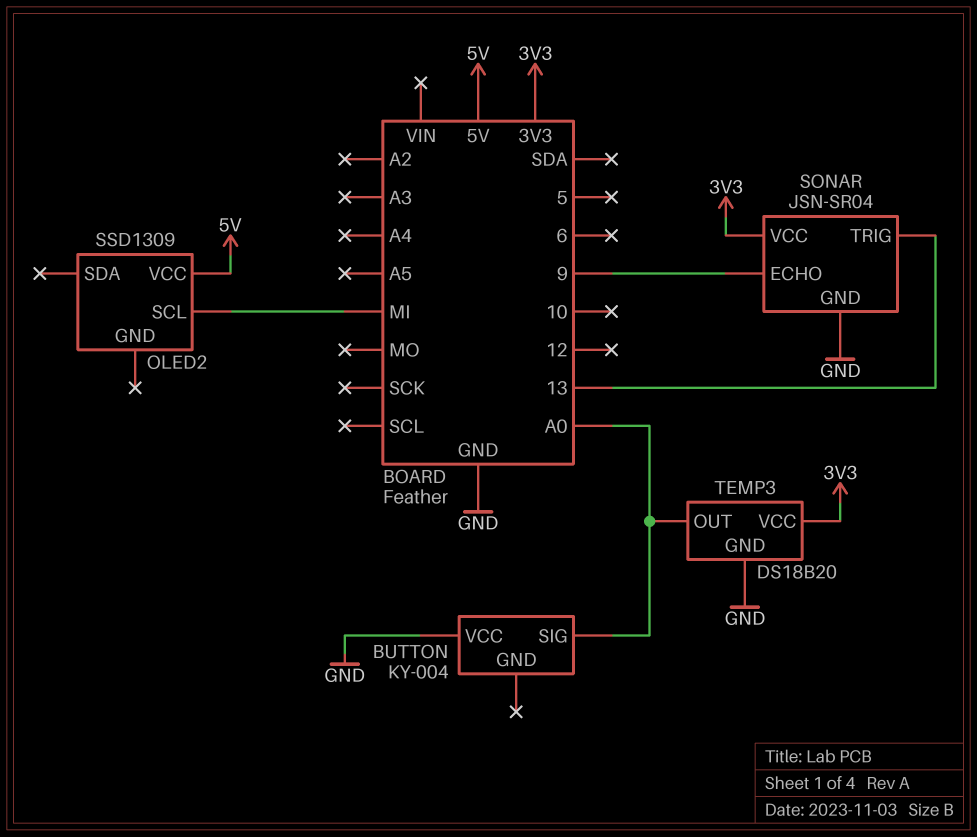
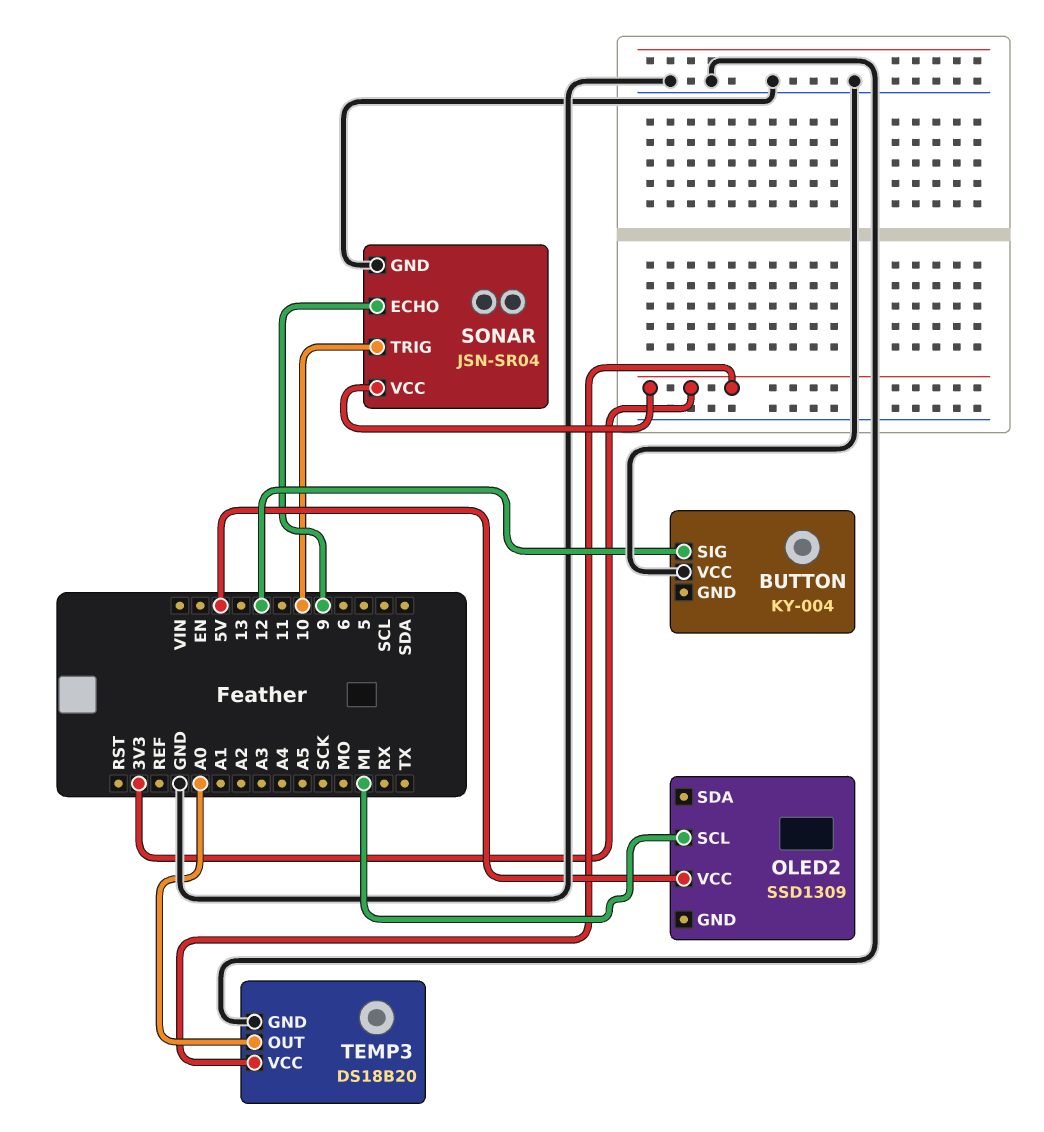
BUTTON pin SIG: A0 -> 12
SONAR pin TRIG: 13 -> 10

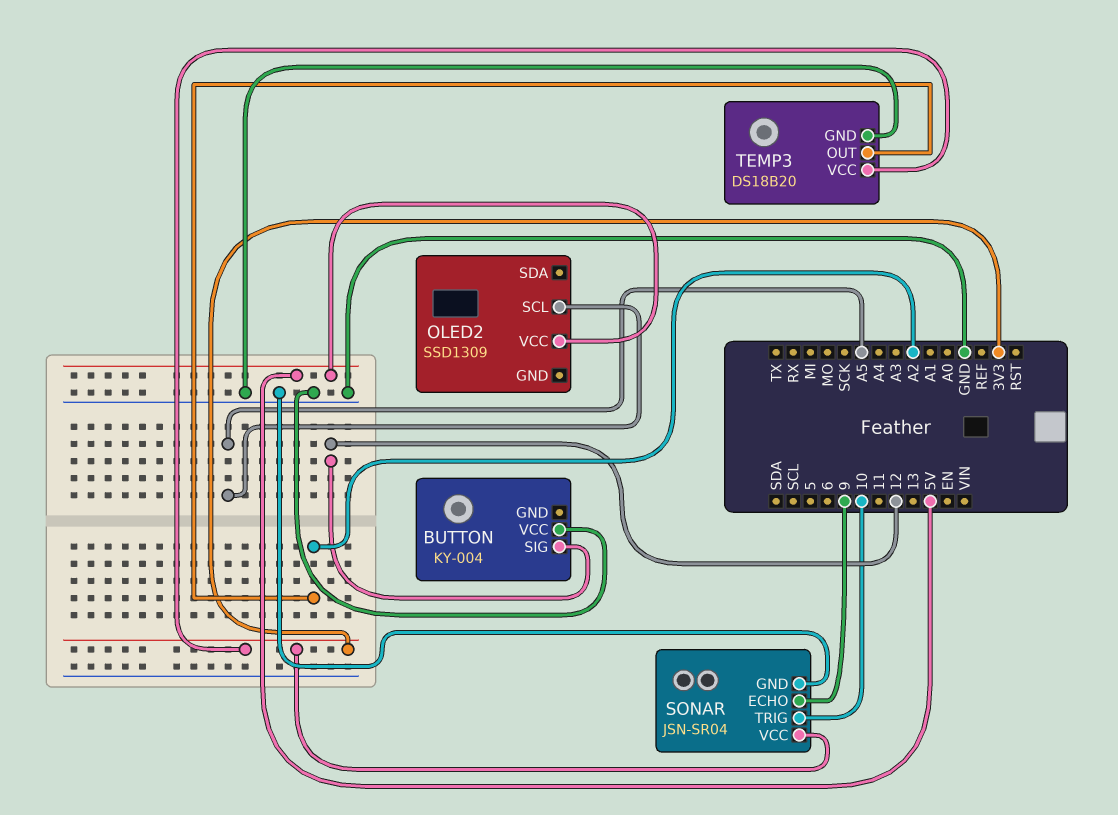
OLED2 pin SCL: MI -> A5
TEMP3 pin OUT: A0 -> A2

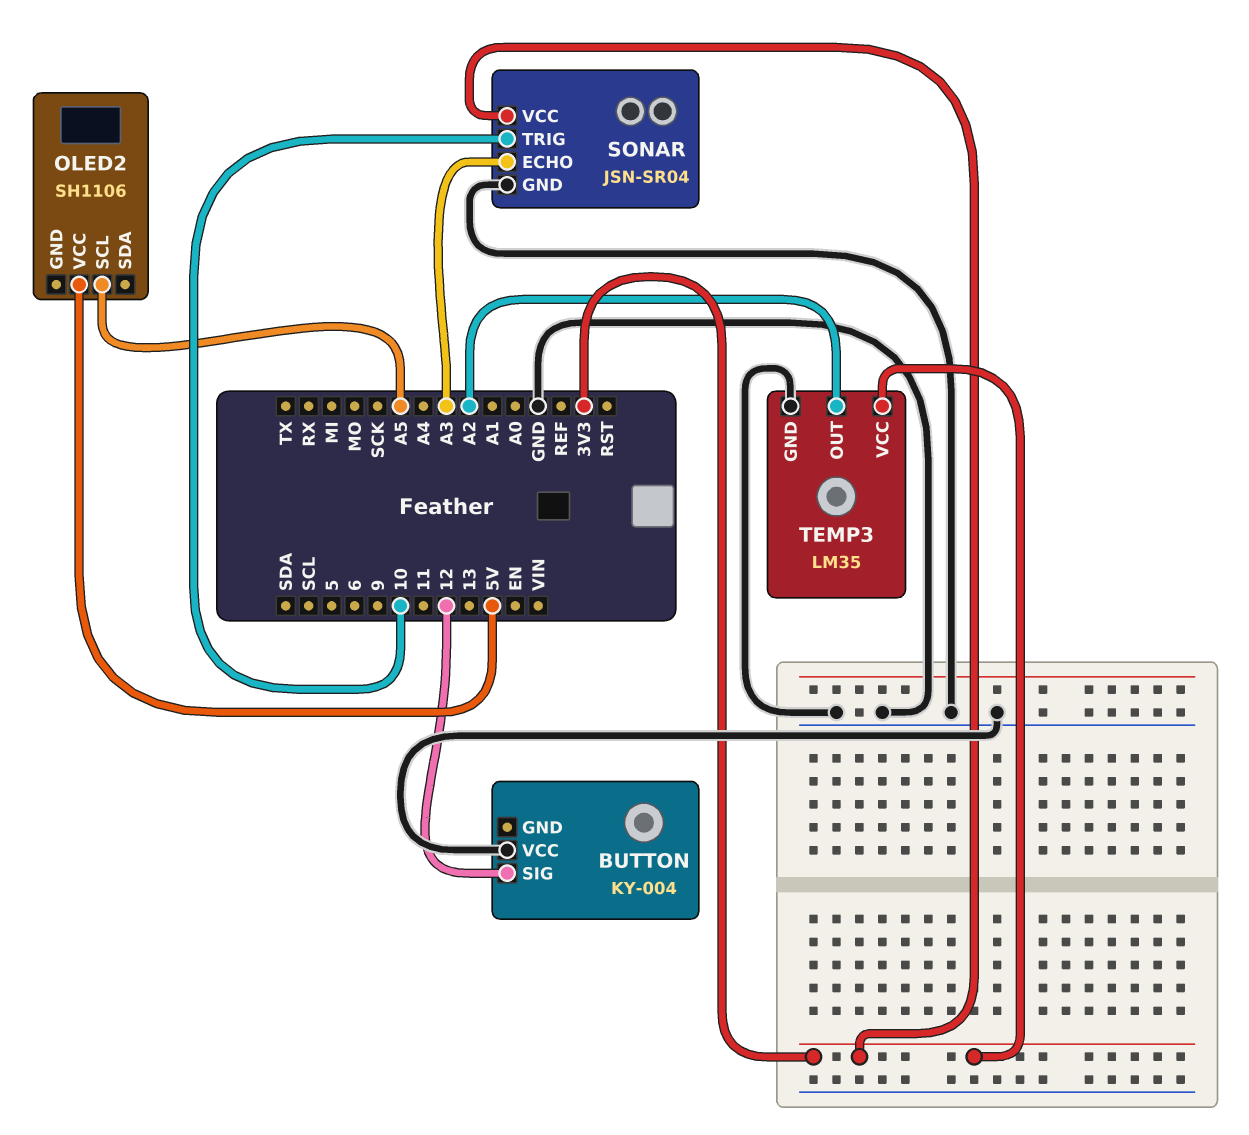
OLED2: SSD1309 -> SH1106
SONAR pin ECHO: 9 -> A3
TEMP3: DS18B20 -> LM35

